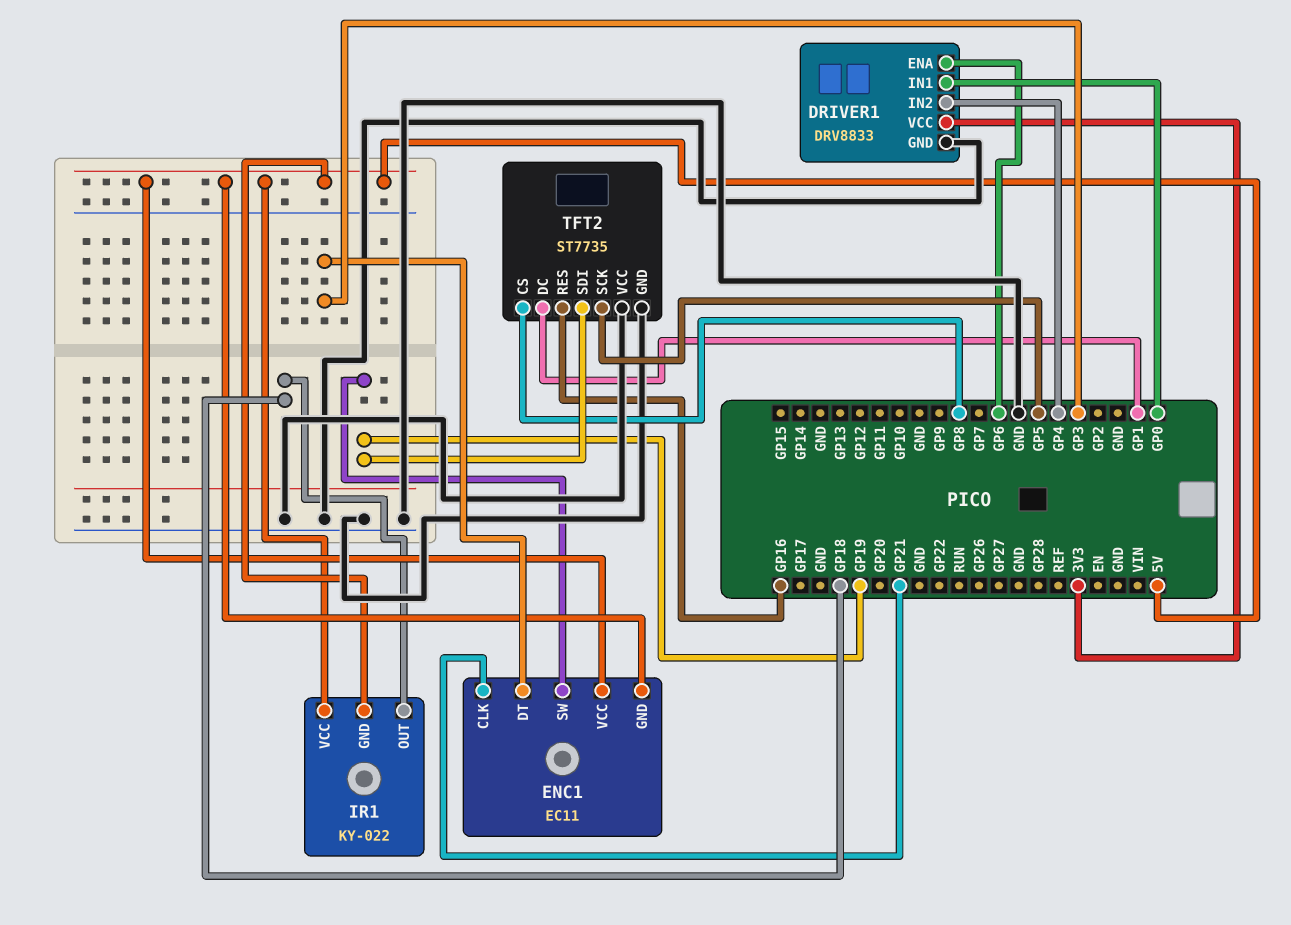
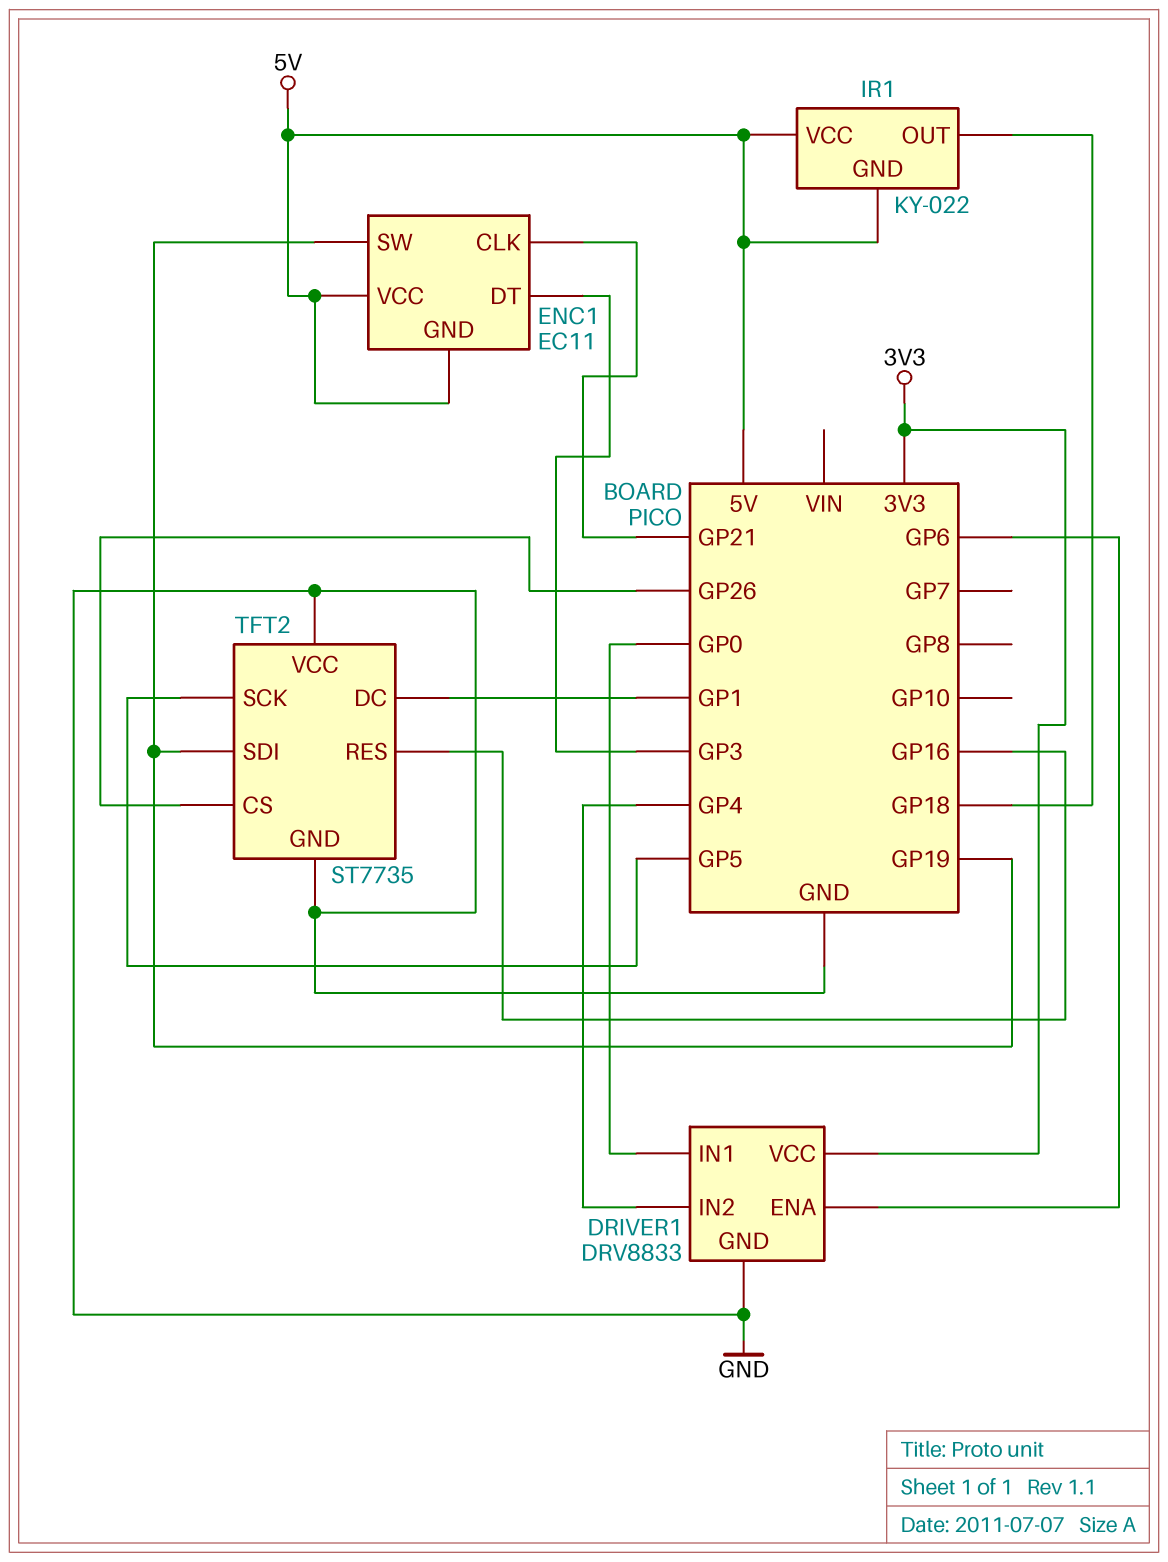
TFT2 pin CS: GP8 -> GP26

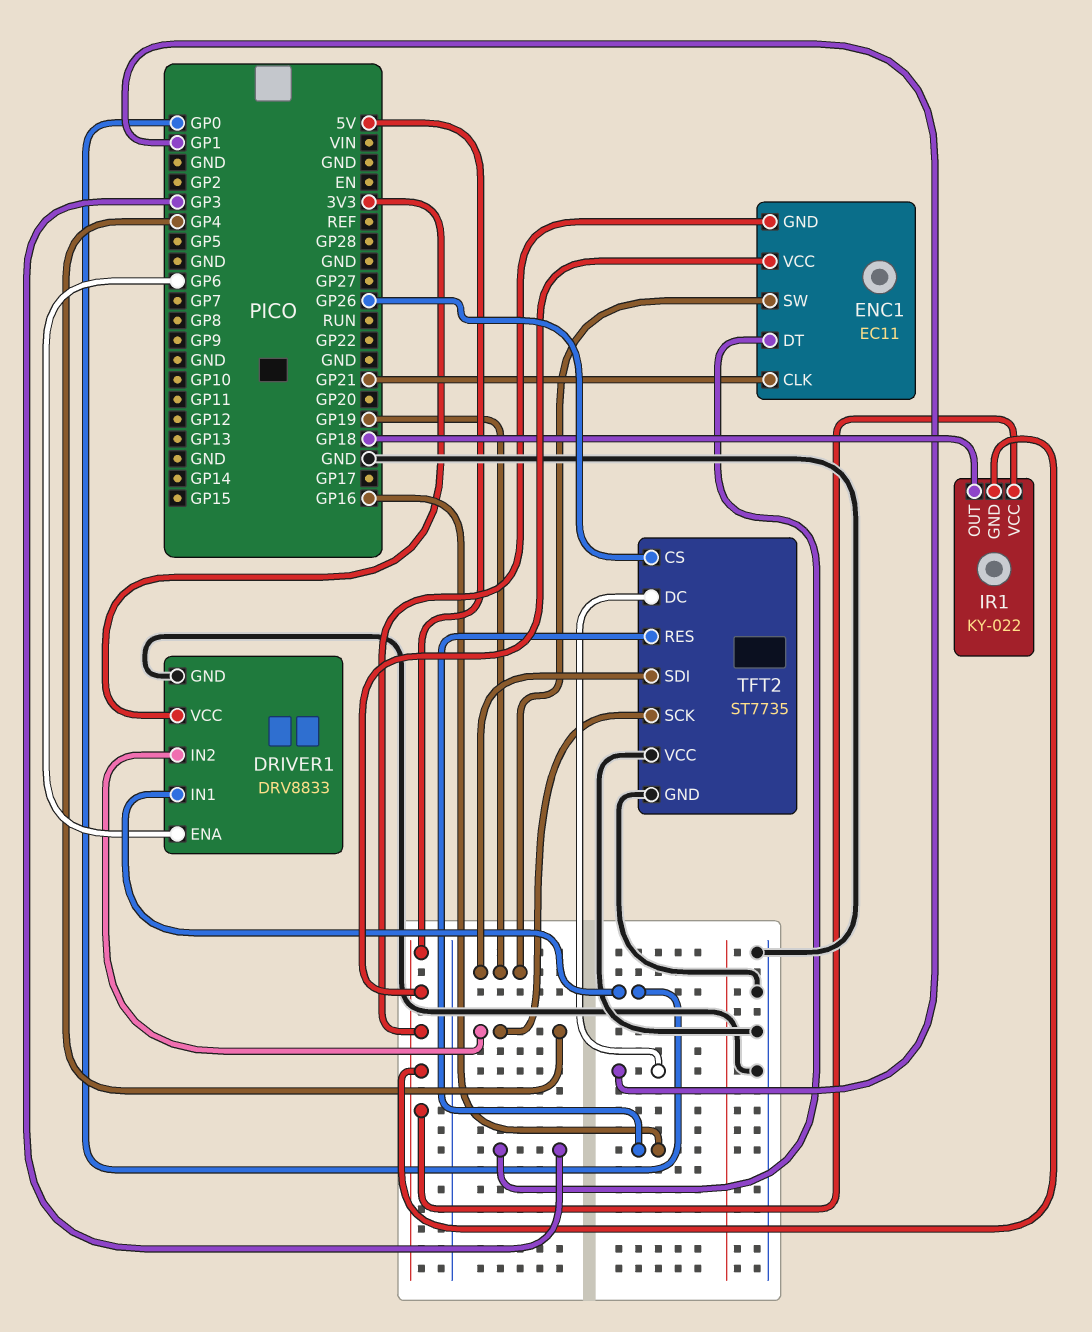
TFT2 pin SCK: GP5 -> GP4

